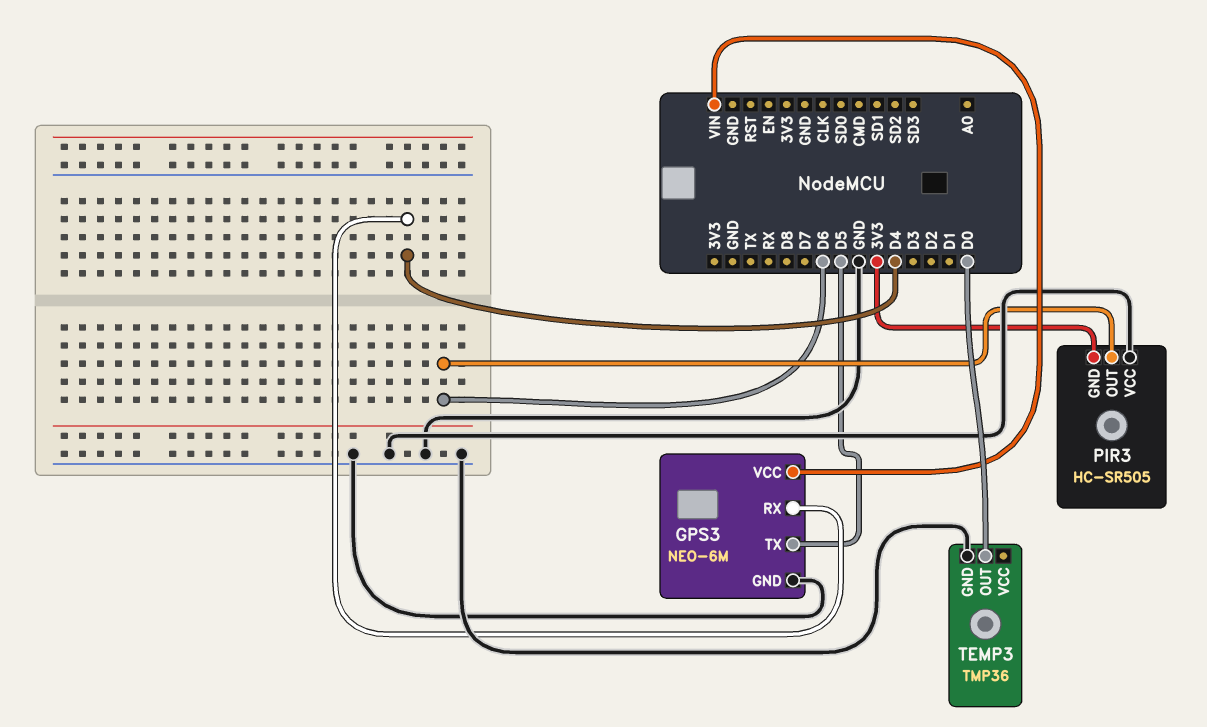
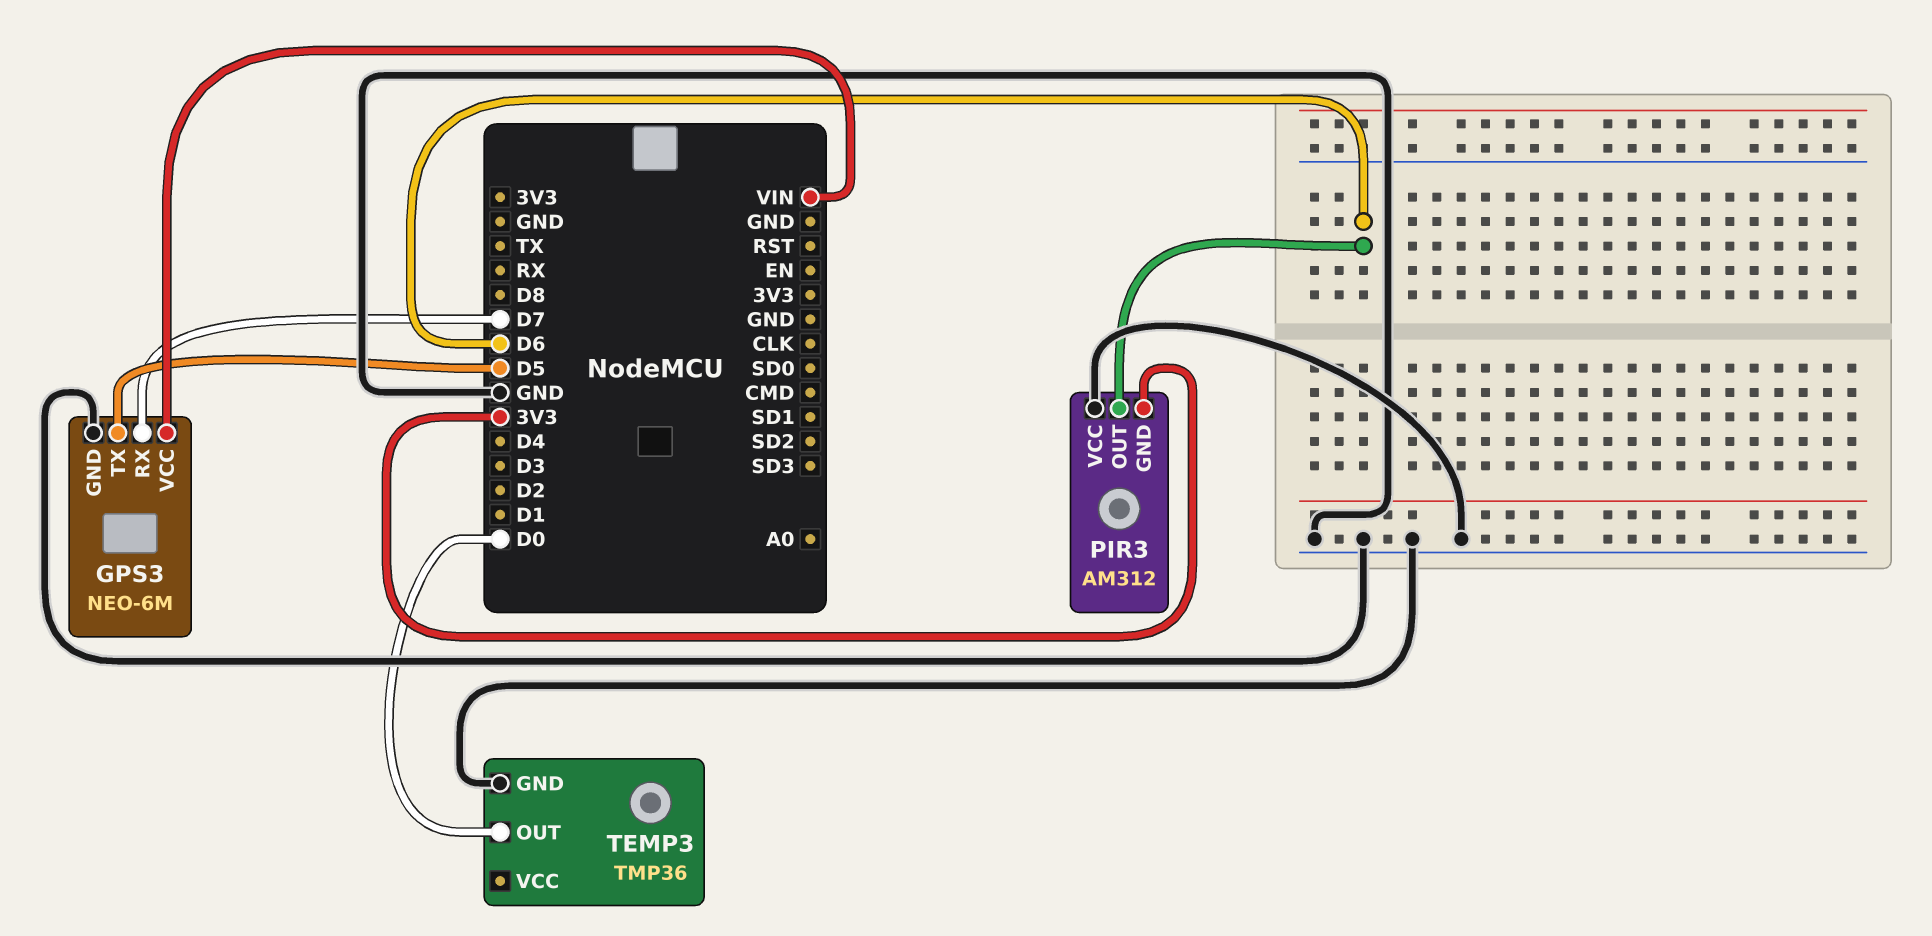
GPS3 pin RX: D4 -> D7
PIR3: HC-SR505 -> AM312

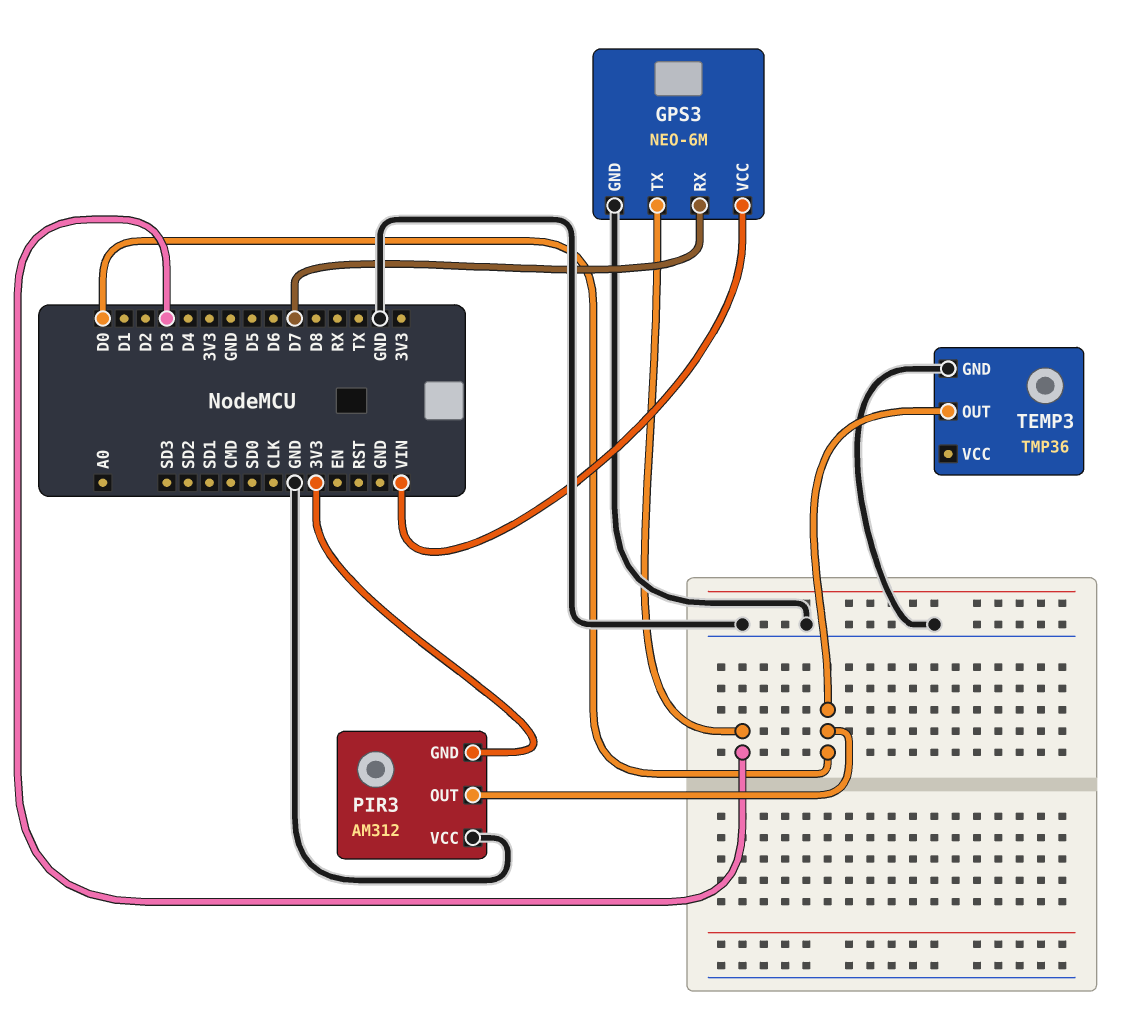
GPS3 pin TX: D5 -> D3
PIR3 pin OUT: D6 -> D0

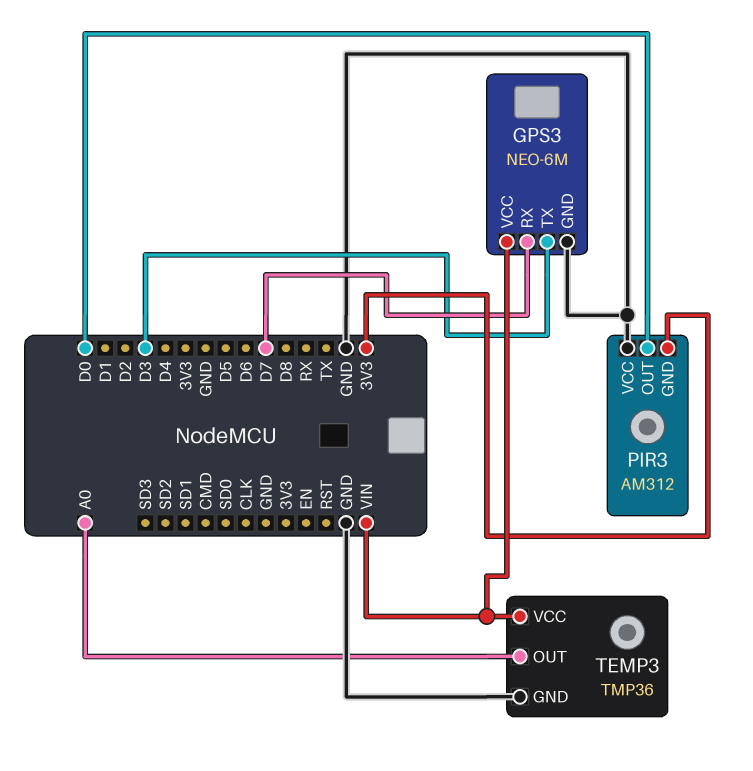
TEMP3 pin OUT: D0 -> A0
TEMP3 pin VCC: none -> VIN

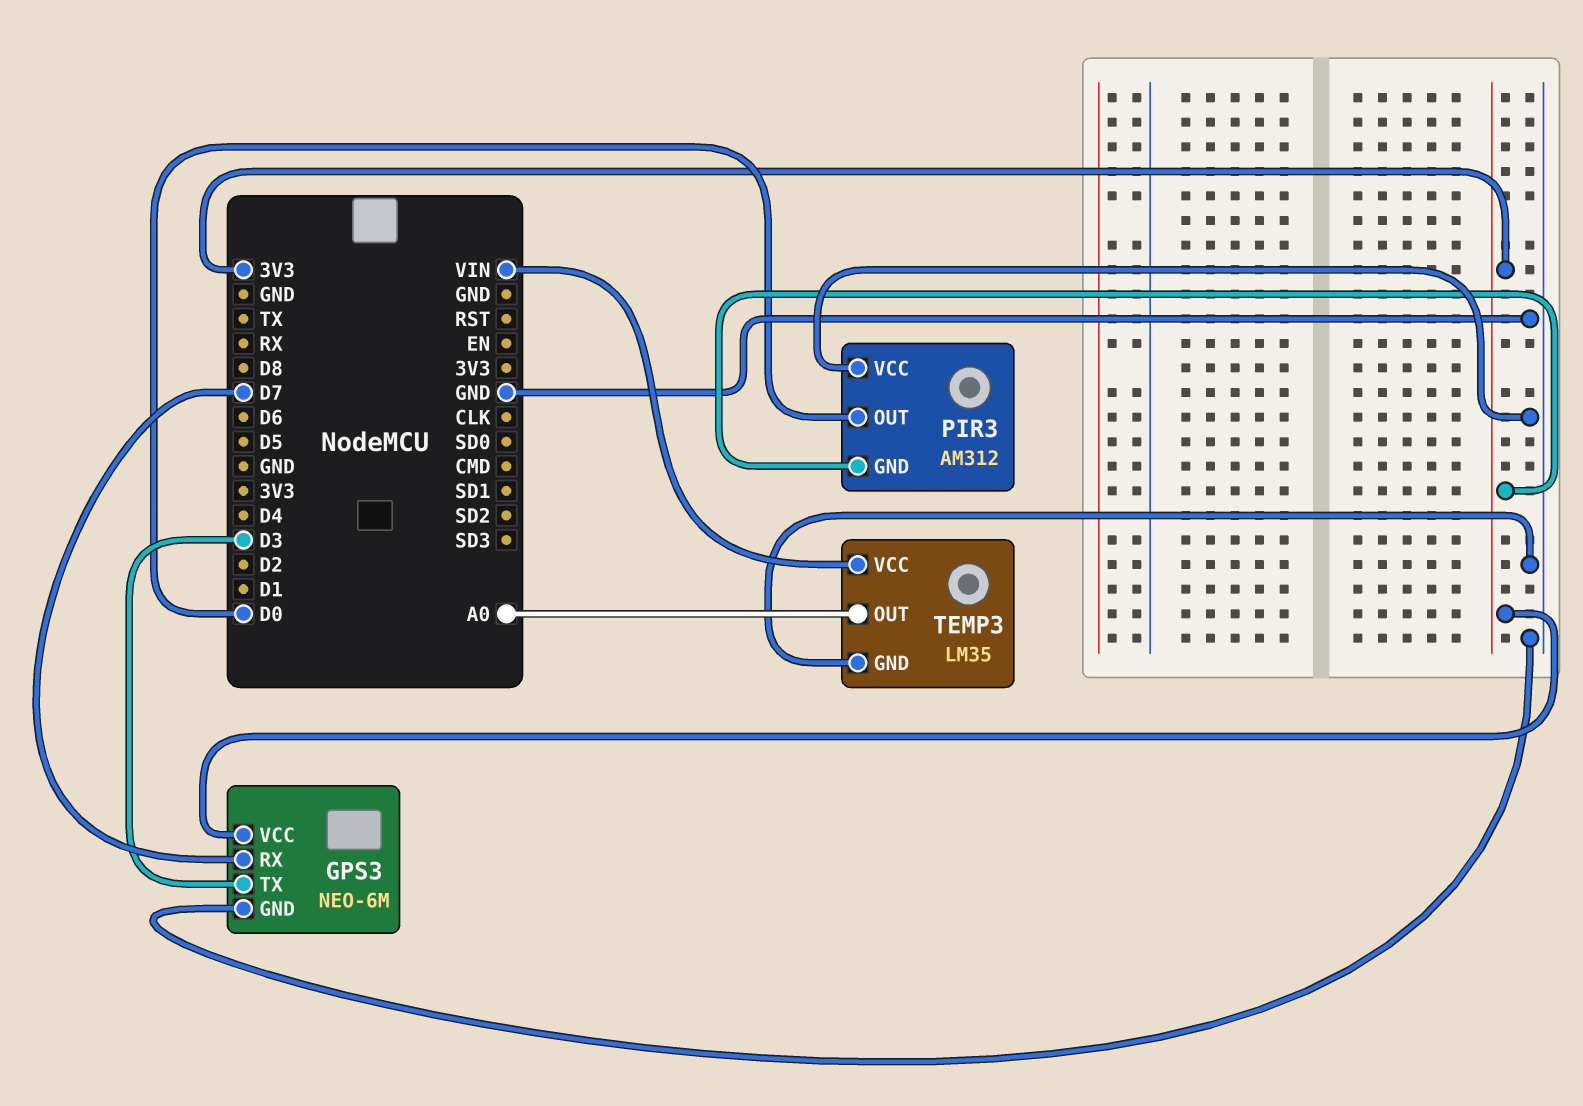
GPS3 pin VCC: VIN -> 3V3
TEMP3: TMP36 -> LM35

